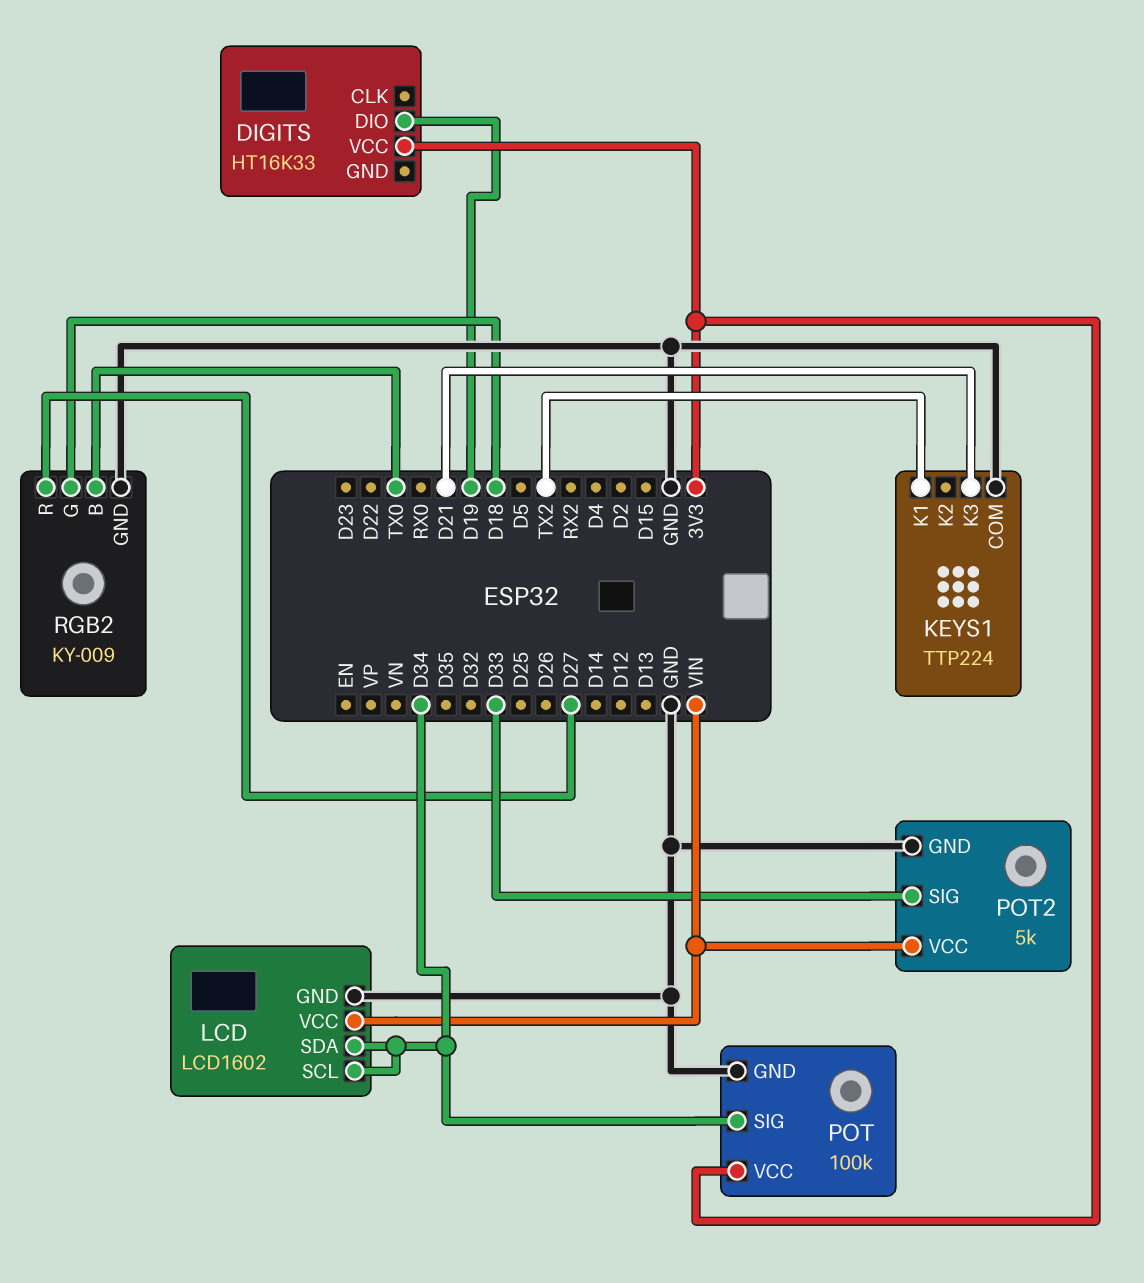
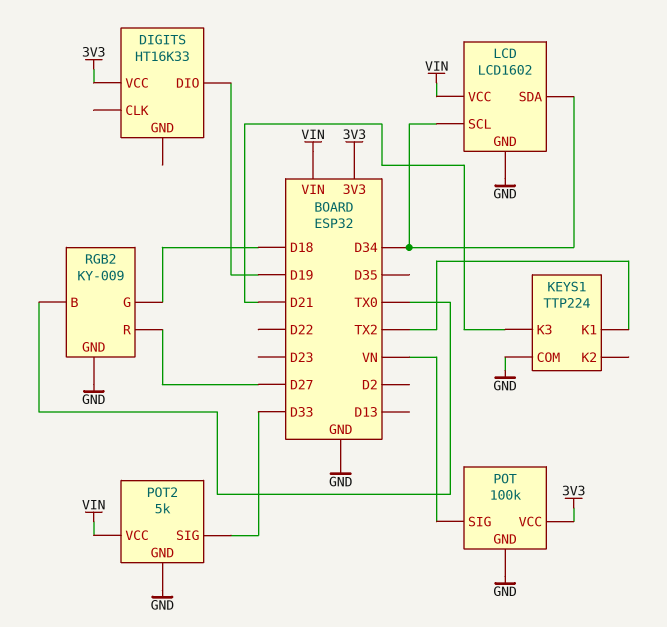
POT pin SIG: D34 -> VN

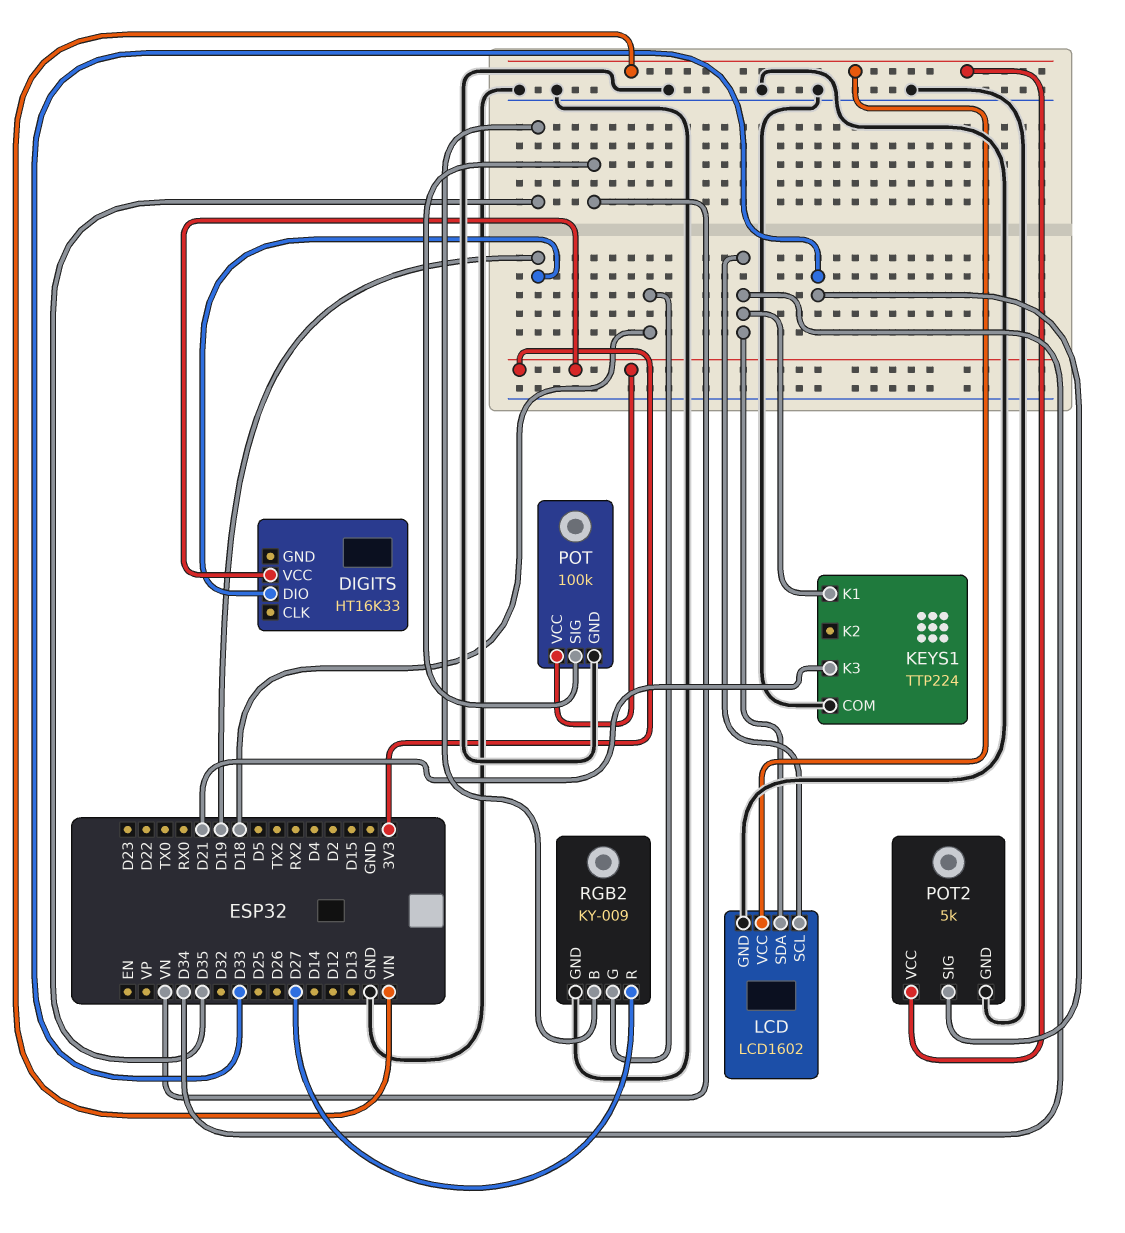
KEYS1 pin K1: TX2 -> D34
RGB2 pin B: TX0 -> D35

